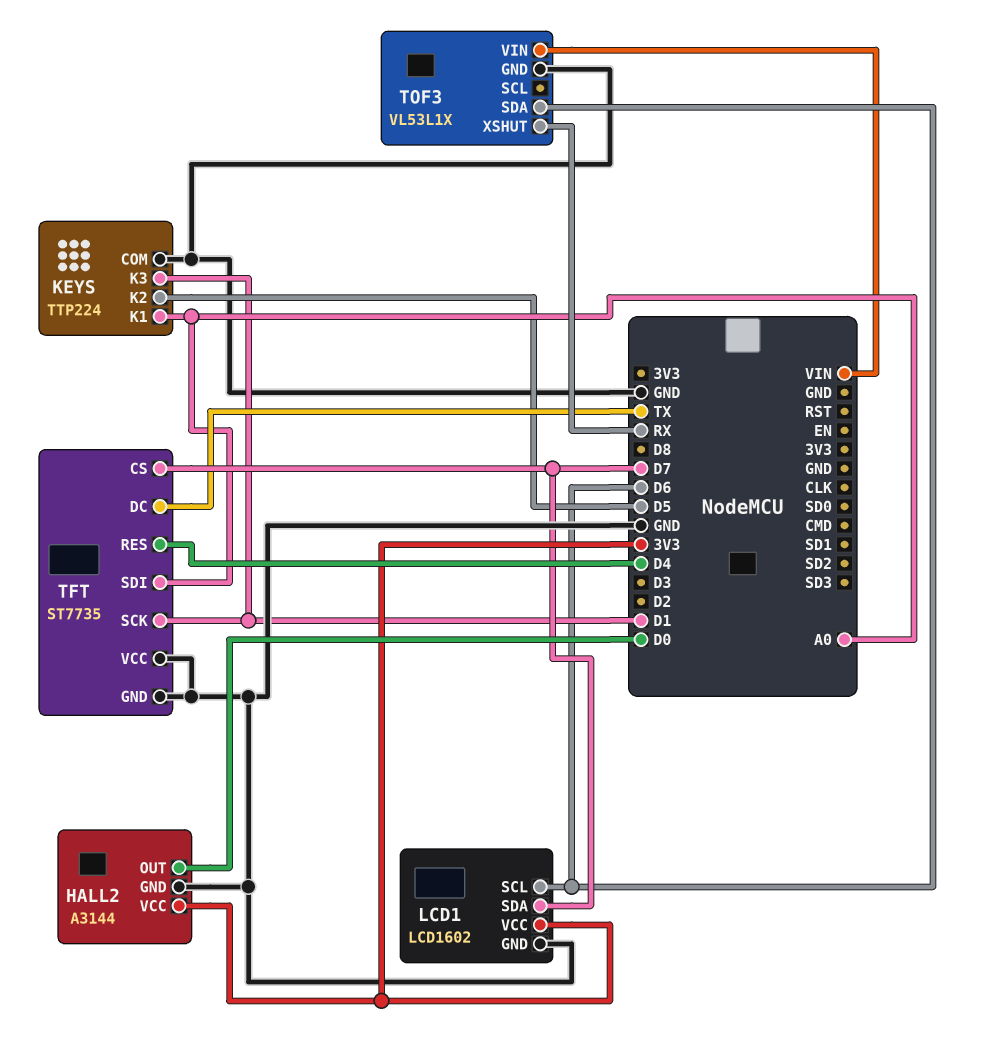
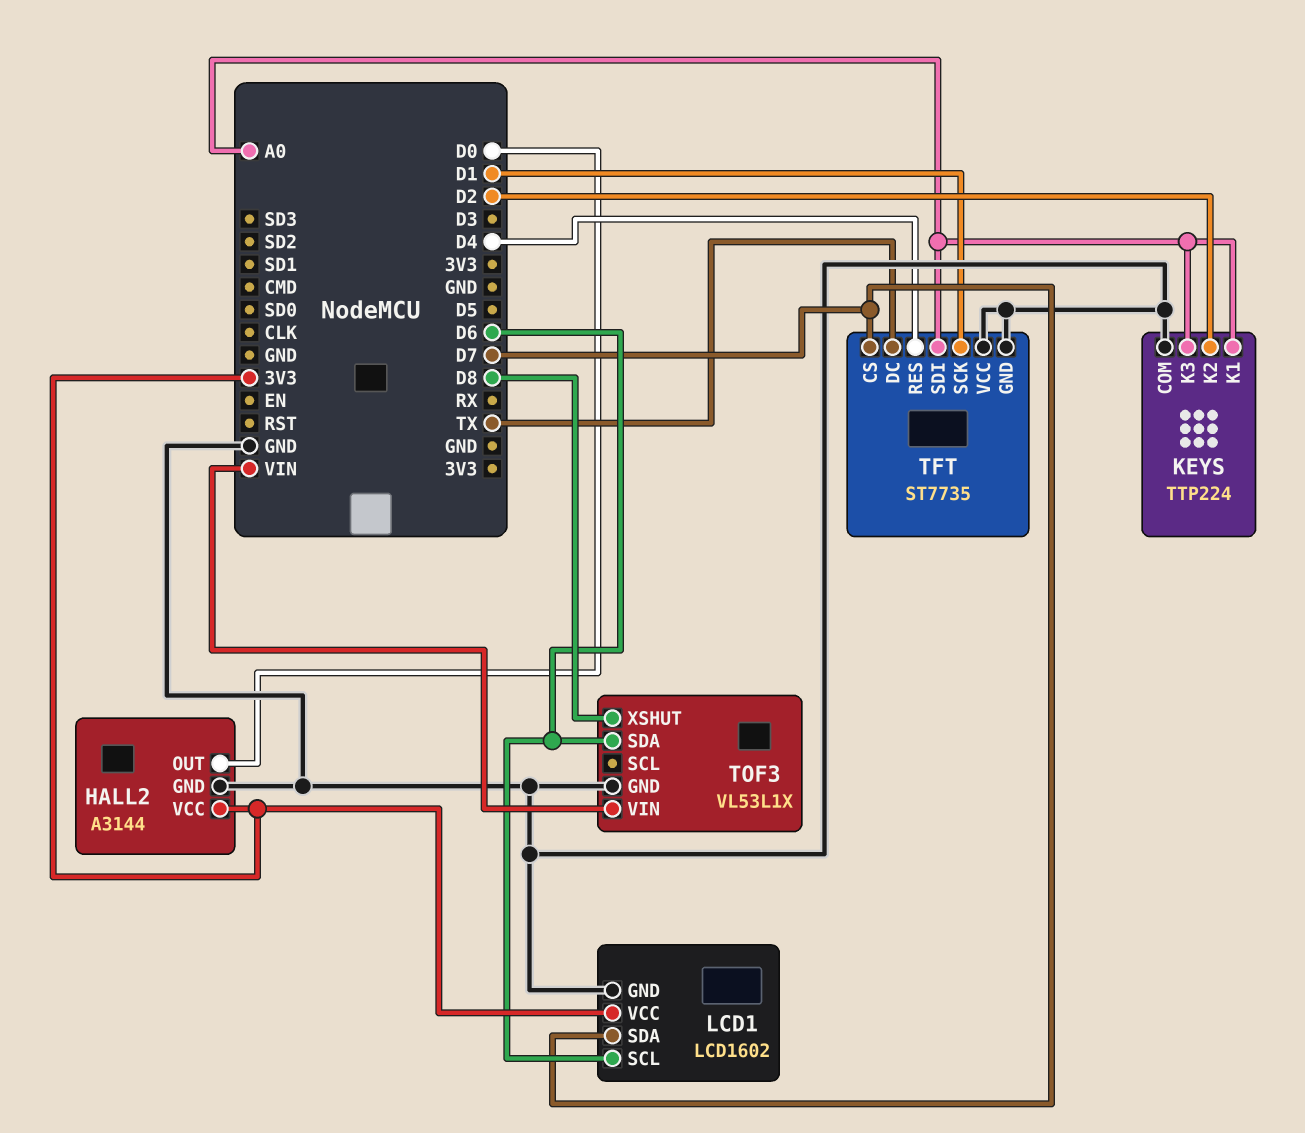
KEYS pin K2: D5 -> D2
KEYS pin K3: D1 -> A0
TOF3 pin XSHUT: RX -> D8

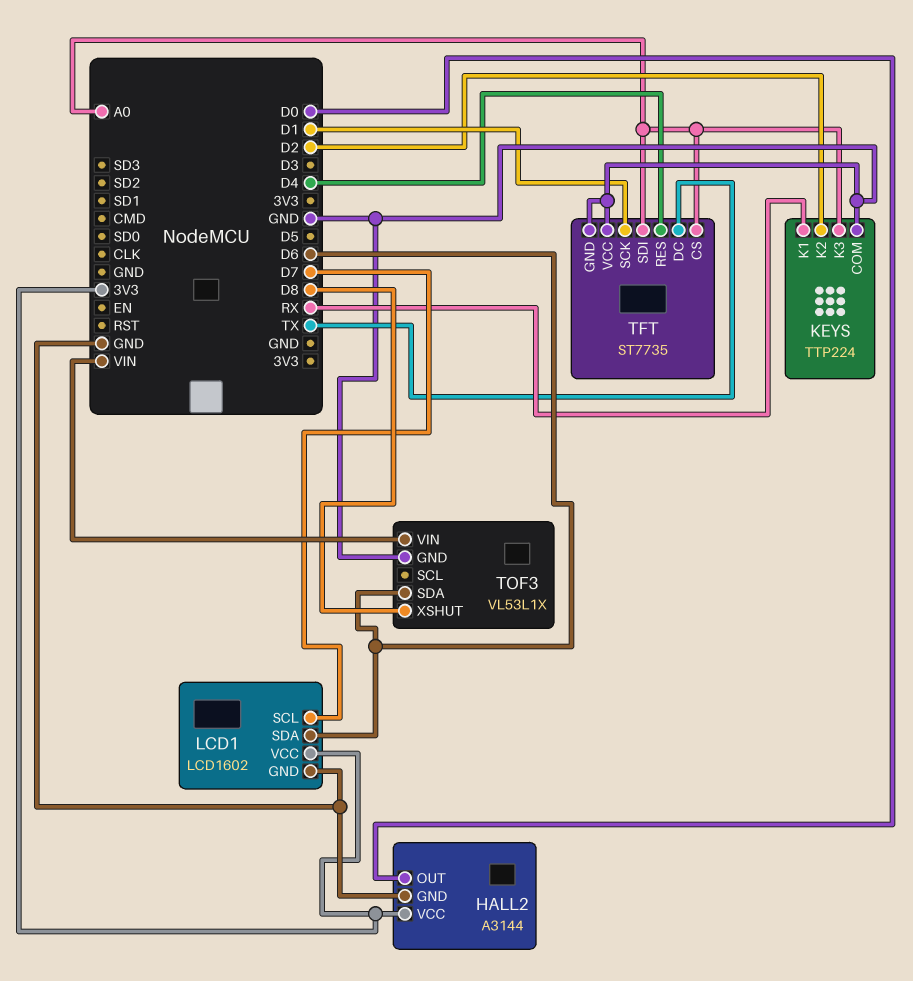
KEYS pin K1: A0 -> RX
LCD1 pin SCL: D6 -> D7
LCD1 pin SDA: D7 -> D6
TFT pin CS: D7 -> A0

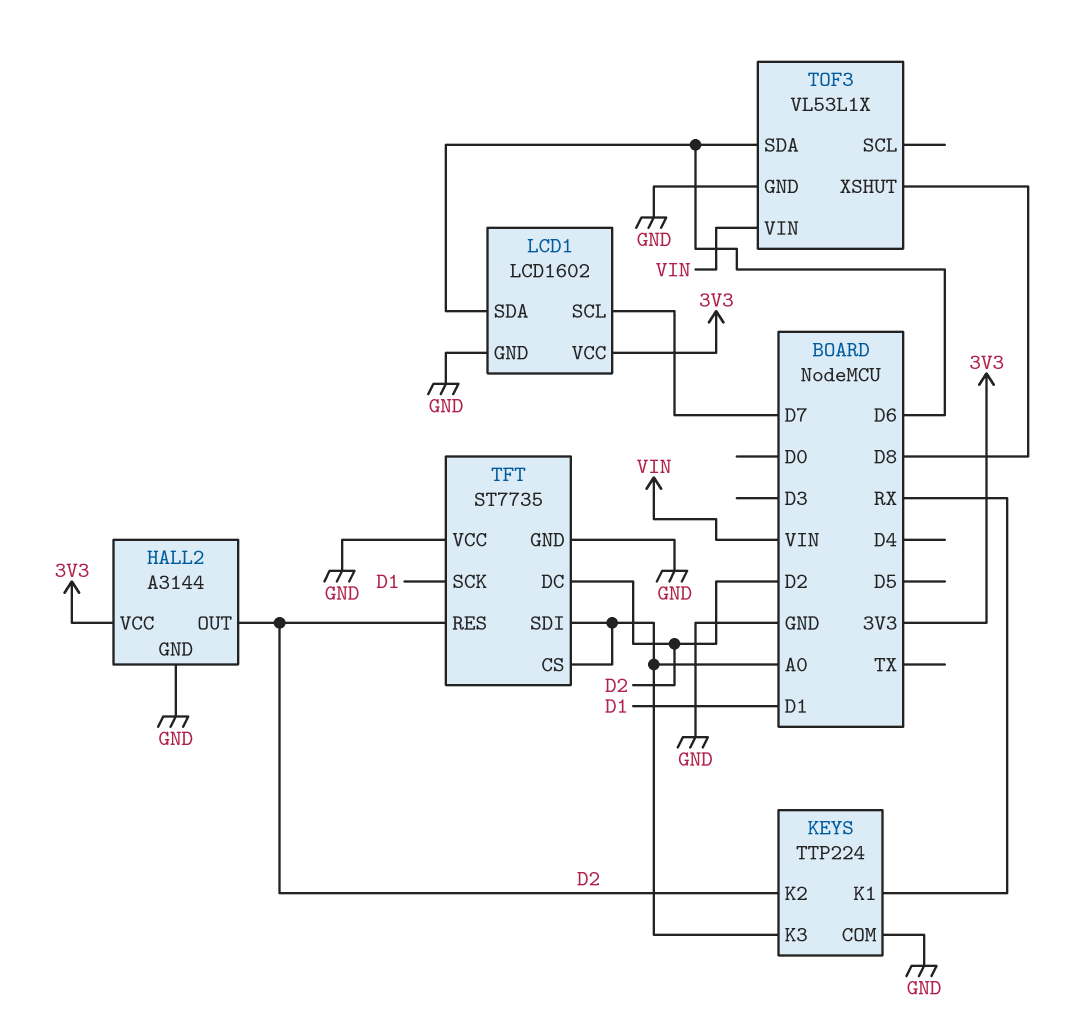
HALL2 pin OUT: D0 -> D2
TFT pin DC: TX -> D2
TFT pin RES: D4 -> D2

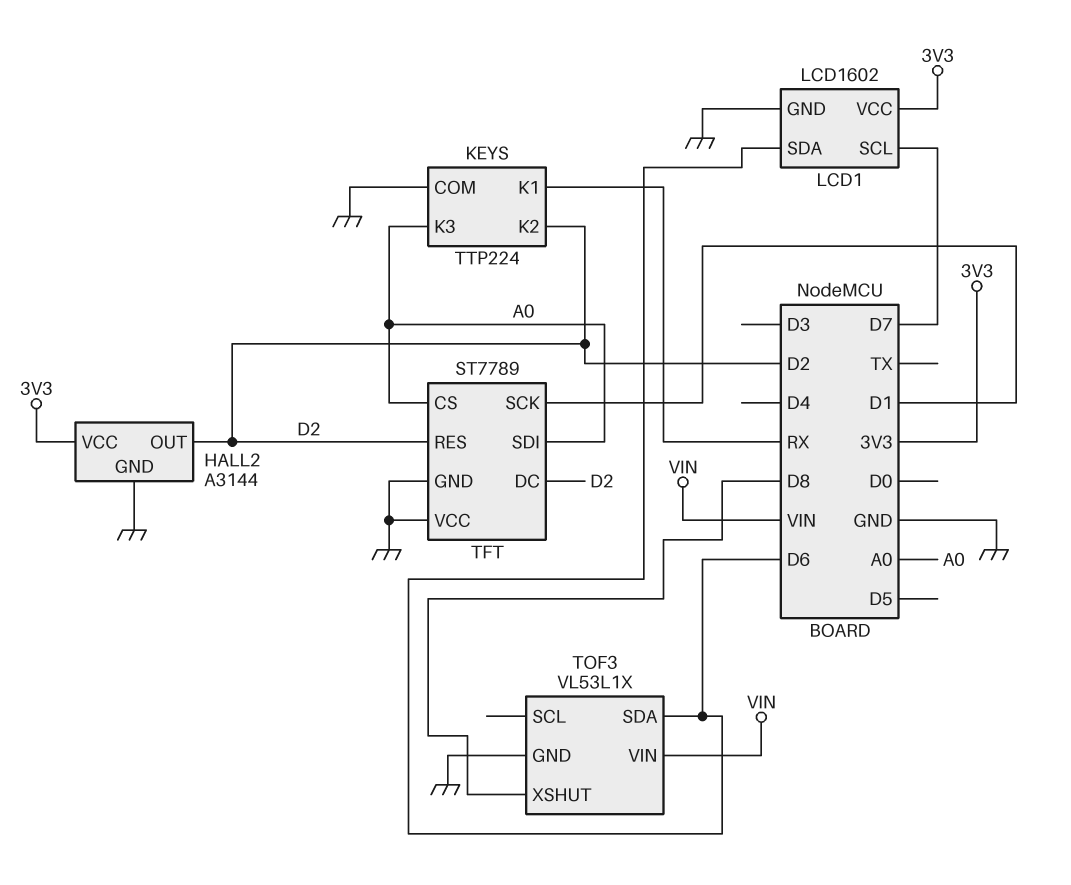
TFT: ST7735 -> ST7789

